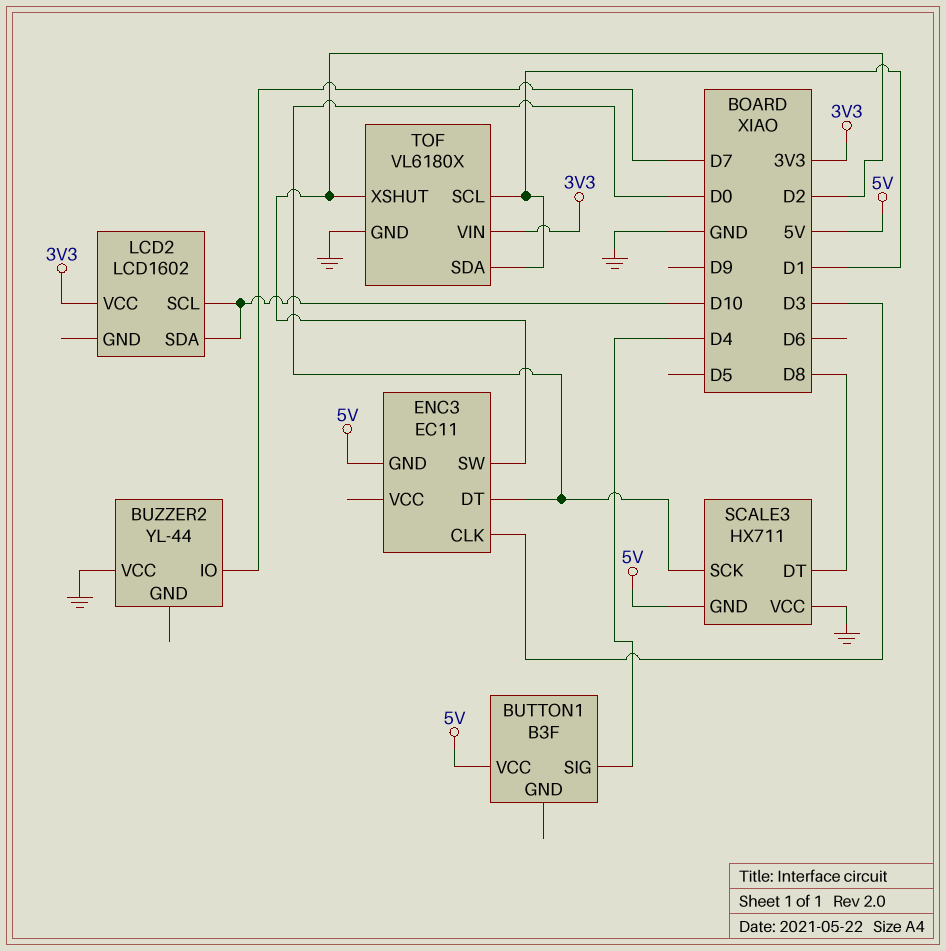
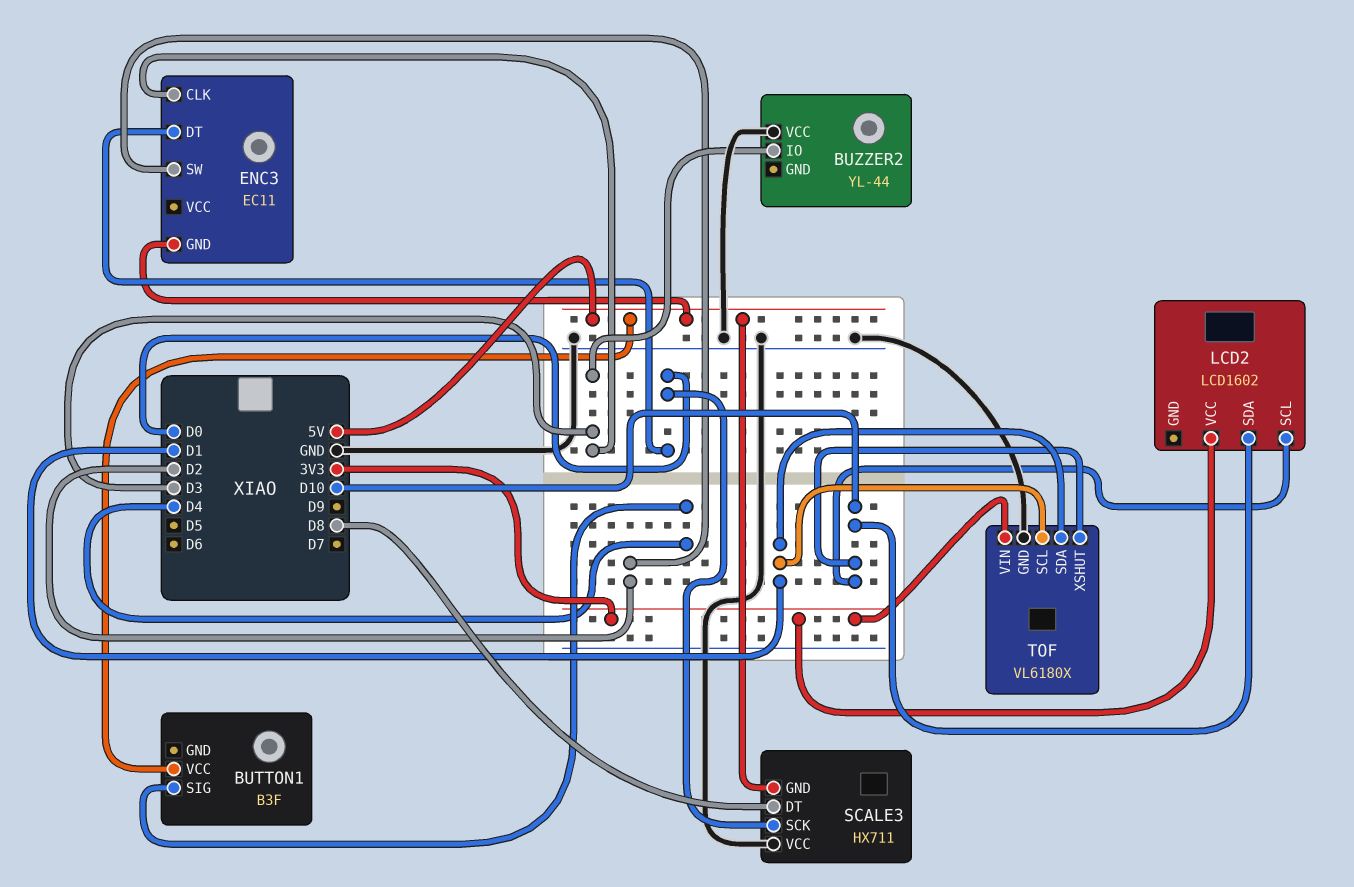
BUZZER2 pin IO: D7 -> D3
TOF pin XSHUT: D2 -> D10

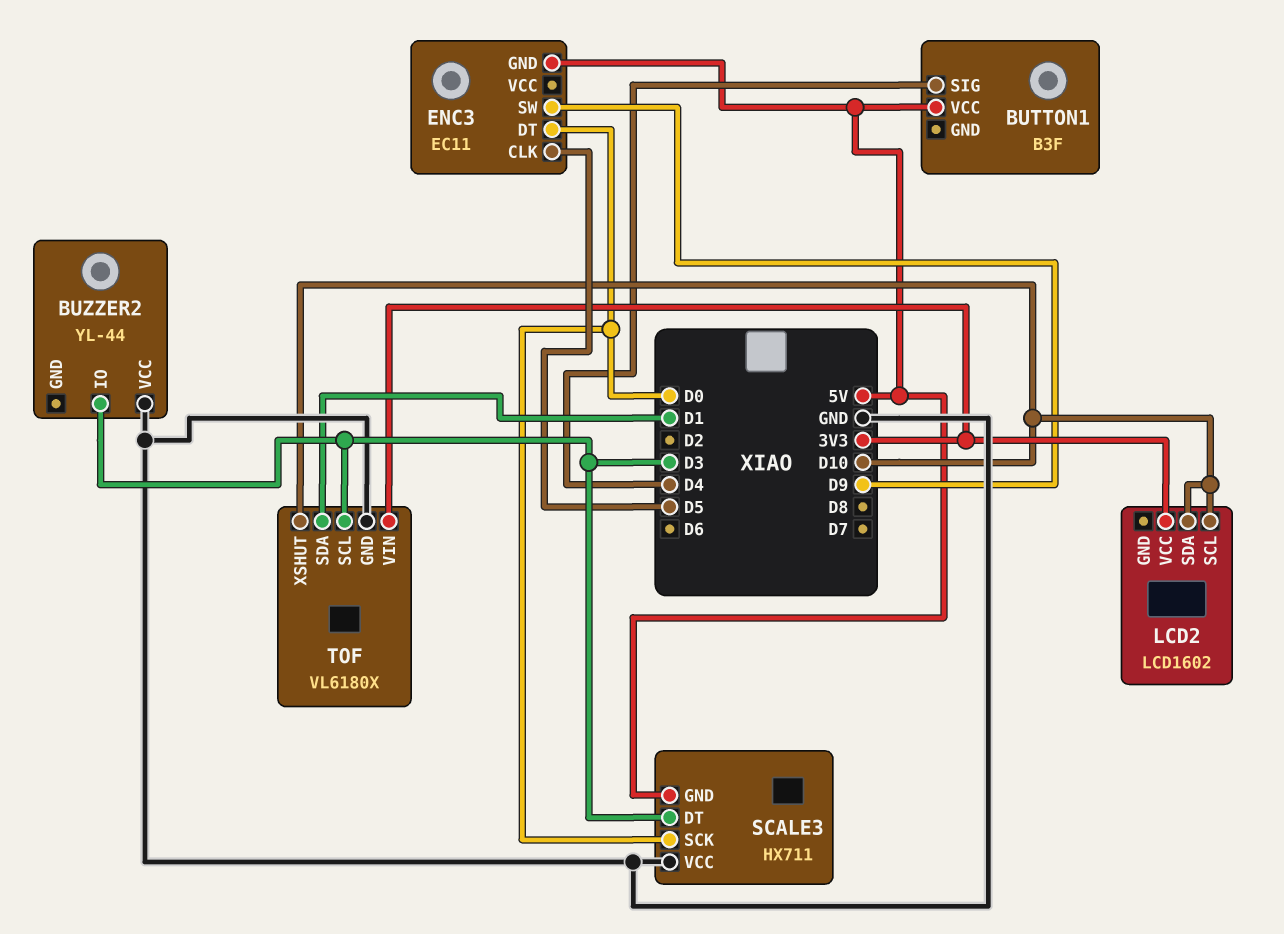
ENC3 pin CLK: D3 -> D5
ENC3 pin SW: D2 -> D9
SCALE3 pin DT: D8 -> D3
TOF pin SCL: D1 -> D3

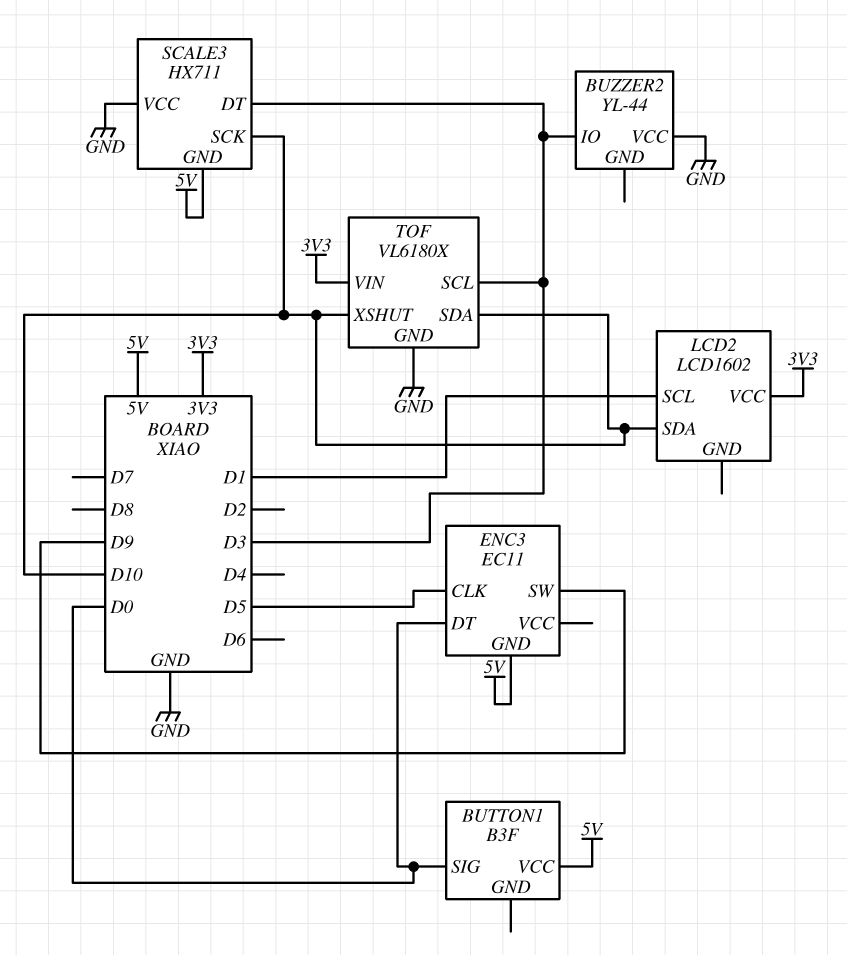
BUTTON1 pin SIG: D4 -> D0
LCD2 pin SCL: D10 -> D1
SCALE3 pin SCK: D0 -> D10
TOF pin SDA: D1 -> D10

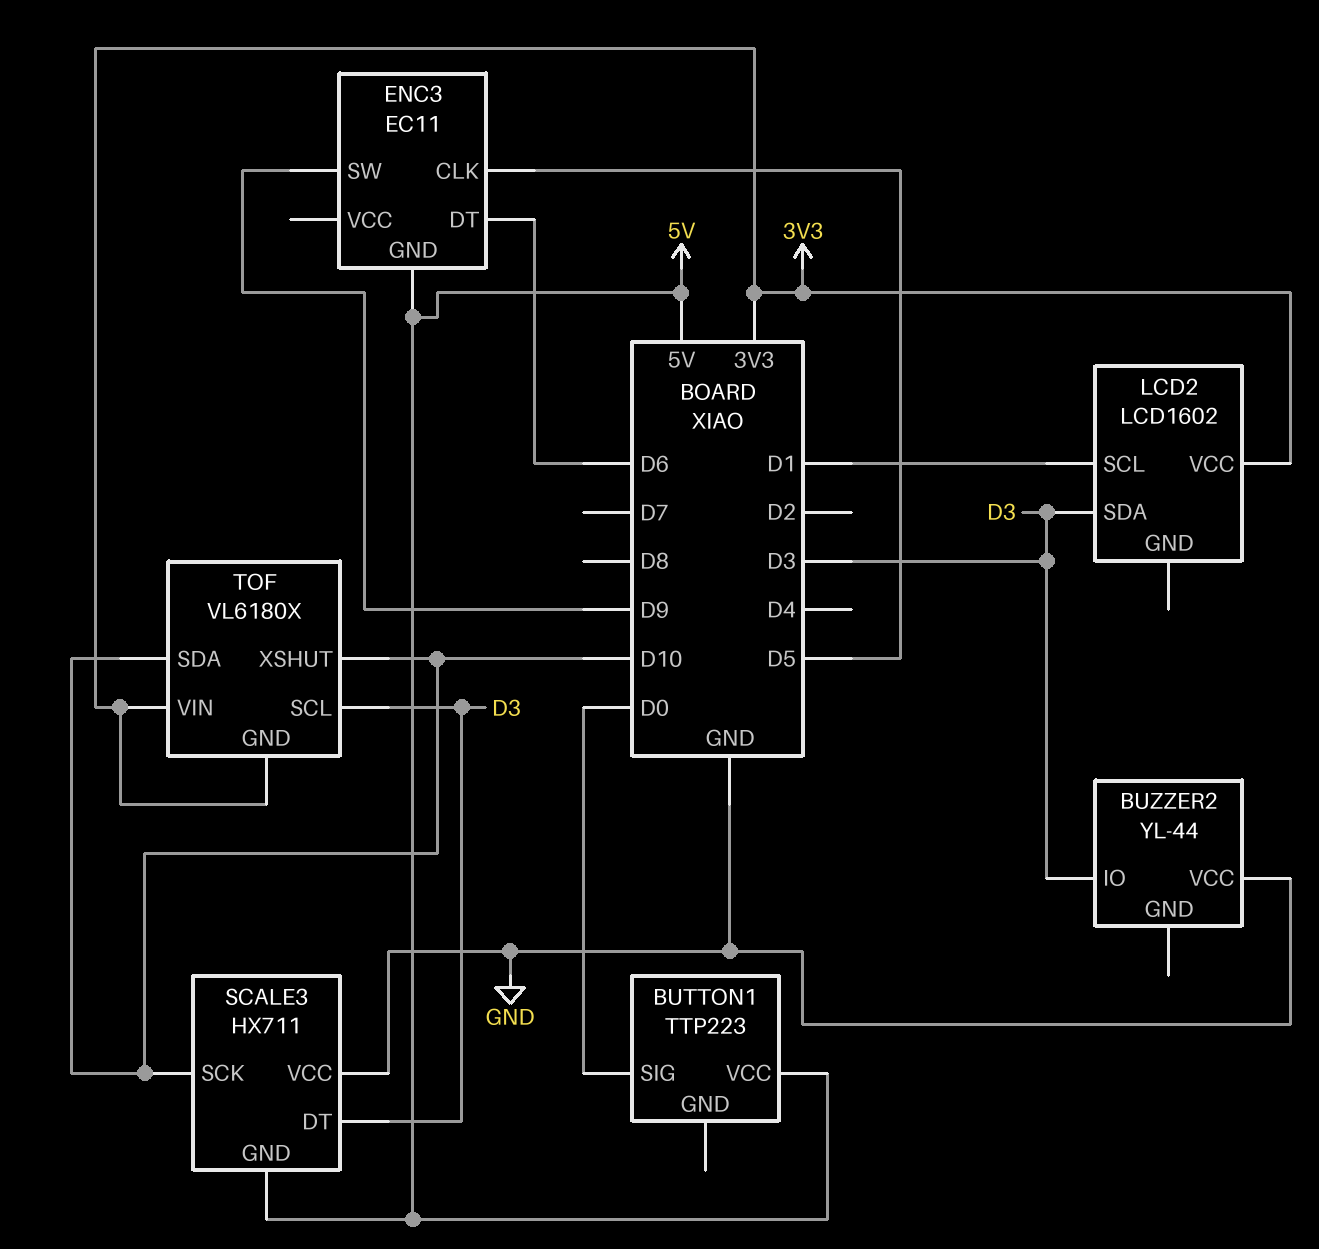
BUTTON1: B3F -> TTP223
ENC3 pin DT: D0 -> D6
LCD2 pin SDA: D10 -> D3
TOF pin GND: GND -> 3V3

